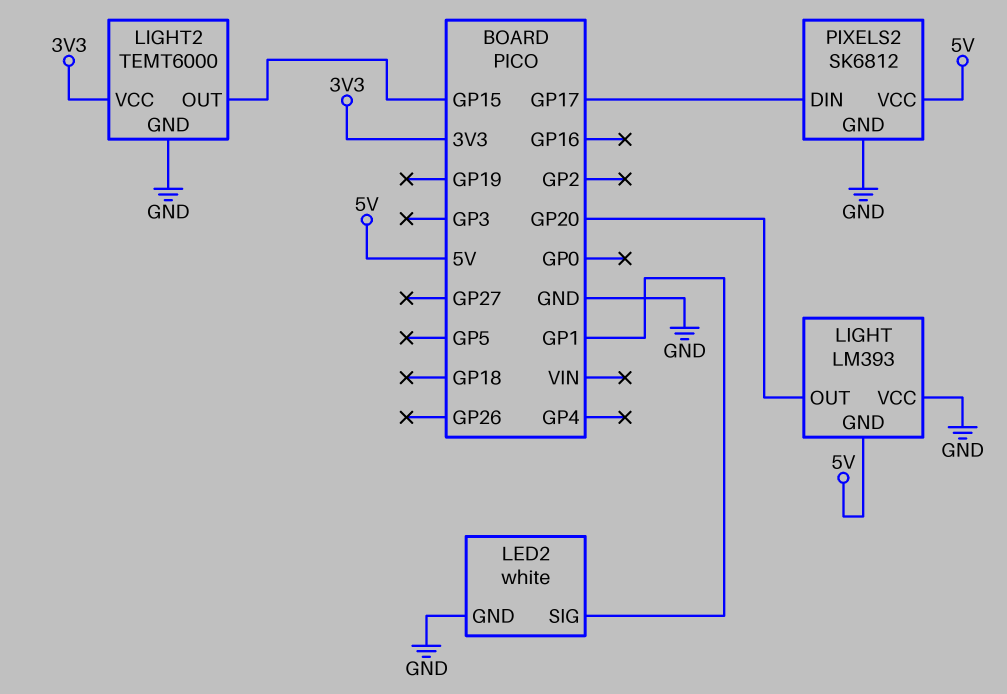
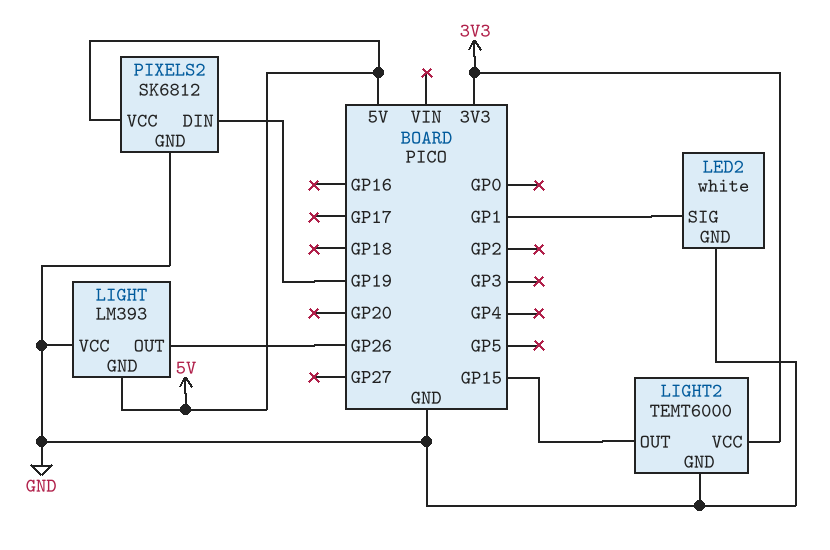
LIGHT pin OUT: GP20 -> GP26
PIXELS2 pin DIN: GP17 -> GP19

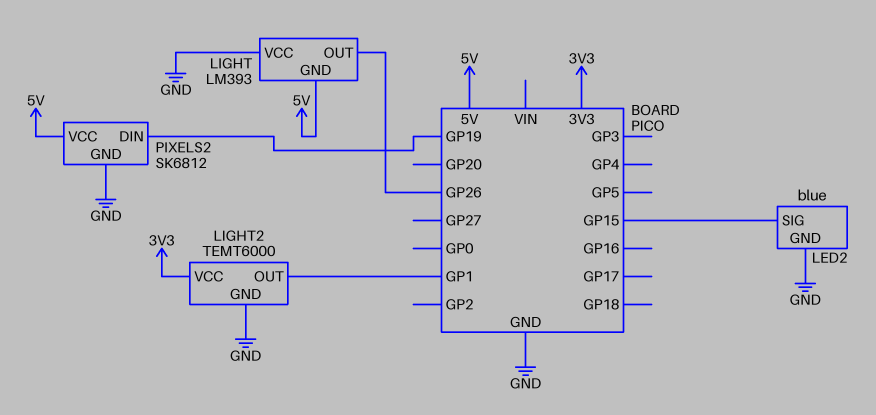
LED2: white -> blue
LED2 pin SIG: GP1 -> GP15
LIGHT2 pin OUT: GP15 -> GP1

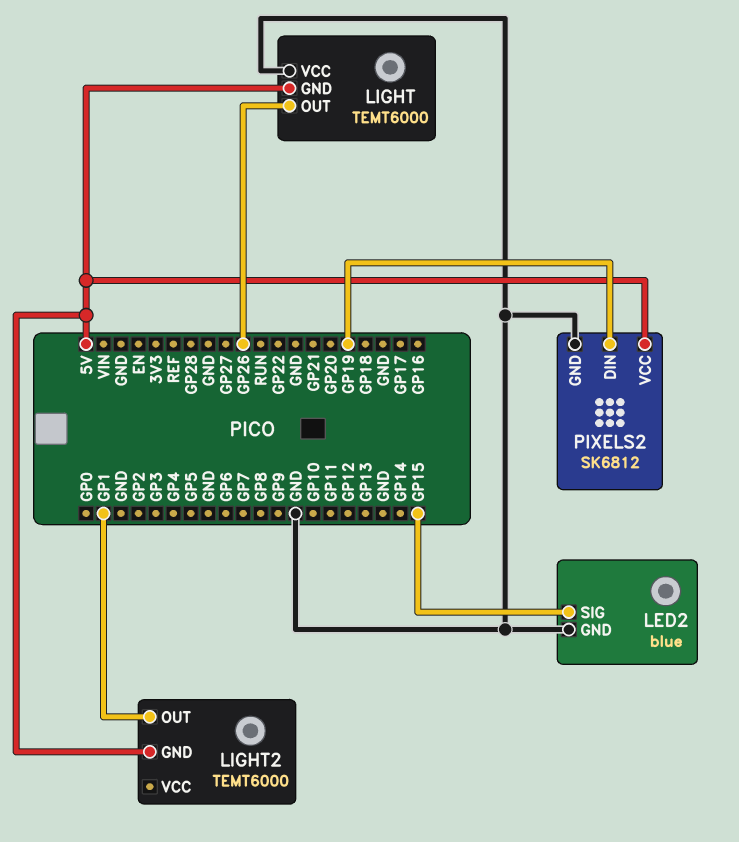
LIGHT: LM393 -> TEMT6000
LIGHT2 pin GND: GND -> 5V
LIGHT2 pin VCC: 3V3 -> none

